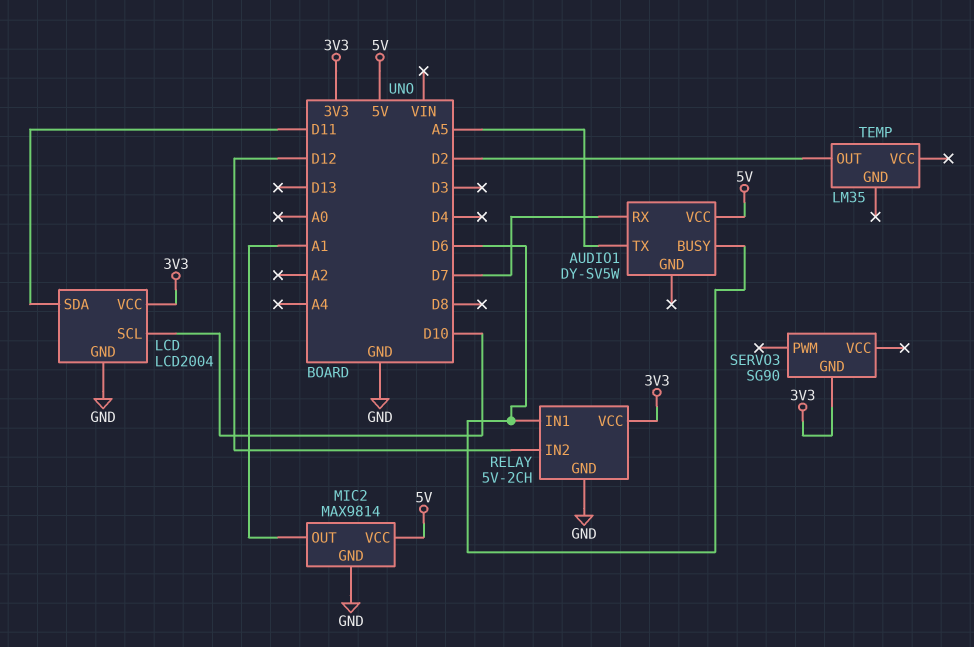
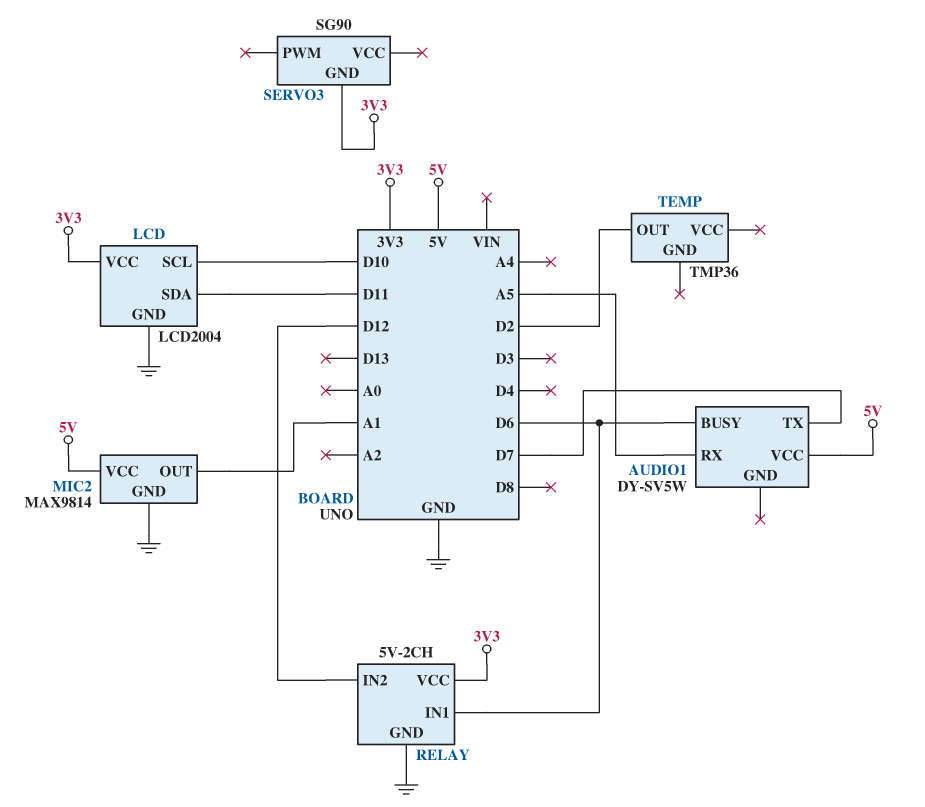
AUDIO1 pin RX: D7 -> A5
AUDIO1 pin TX: A5 -> D7
TEMP: LM35 -> TMP36

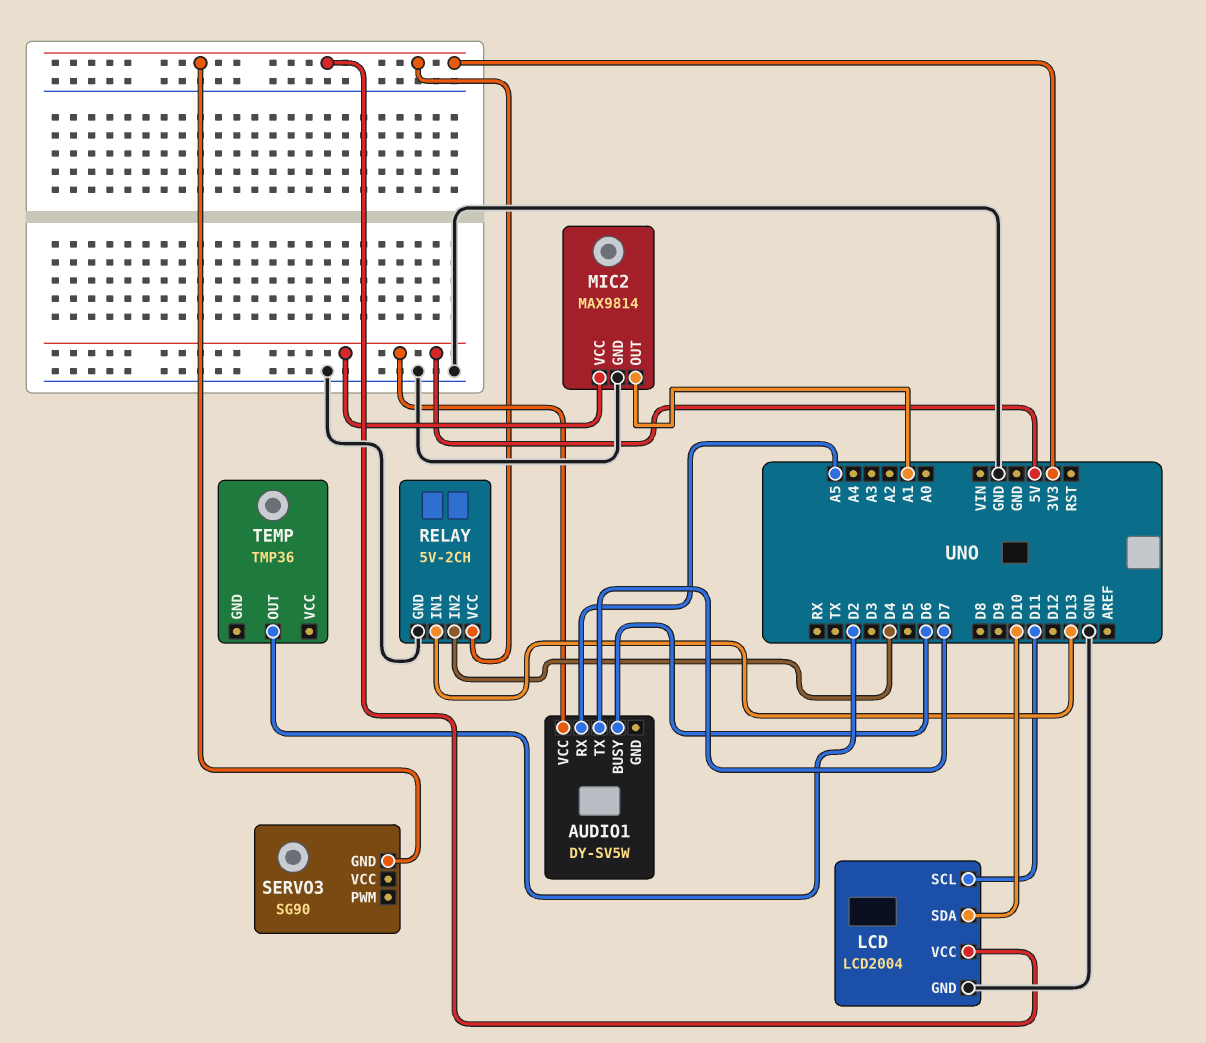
LCD pin SCL: D10 -> D11
LCD pin SDA: D11 -> D10
RELAY pin IN1: D6 -> D13
RELAY pin IN2: D12 -> D4

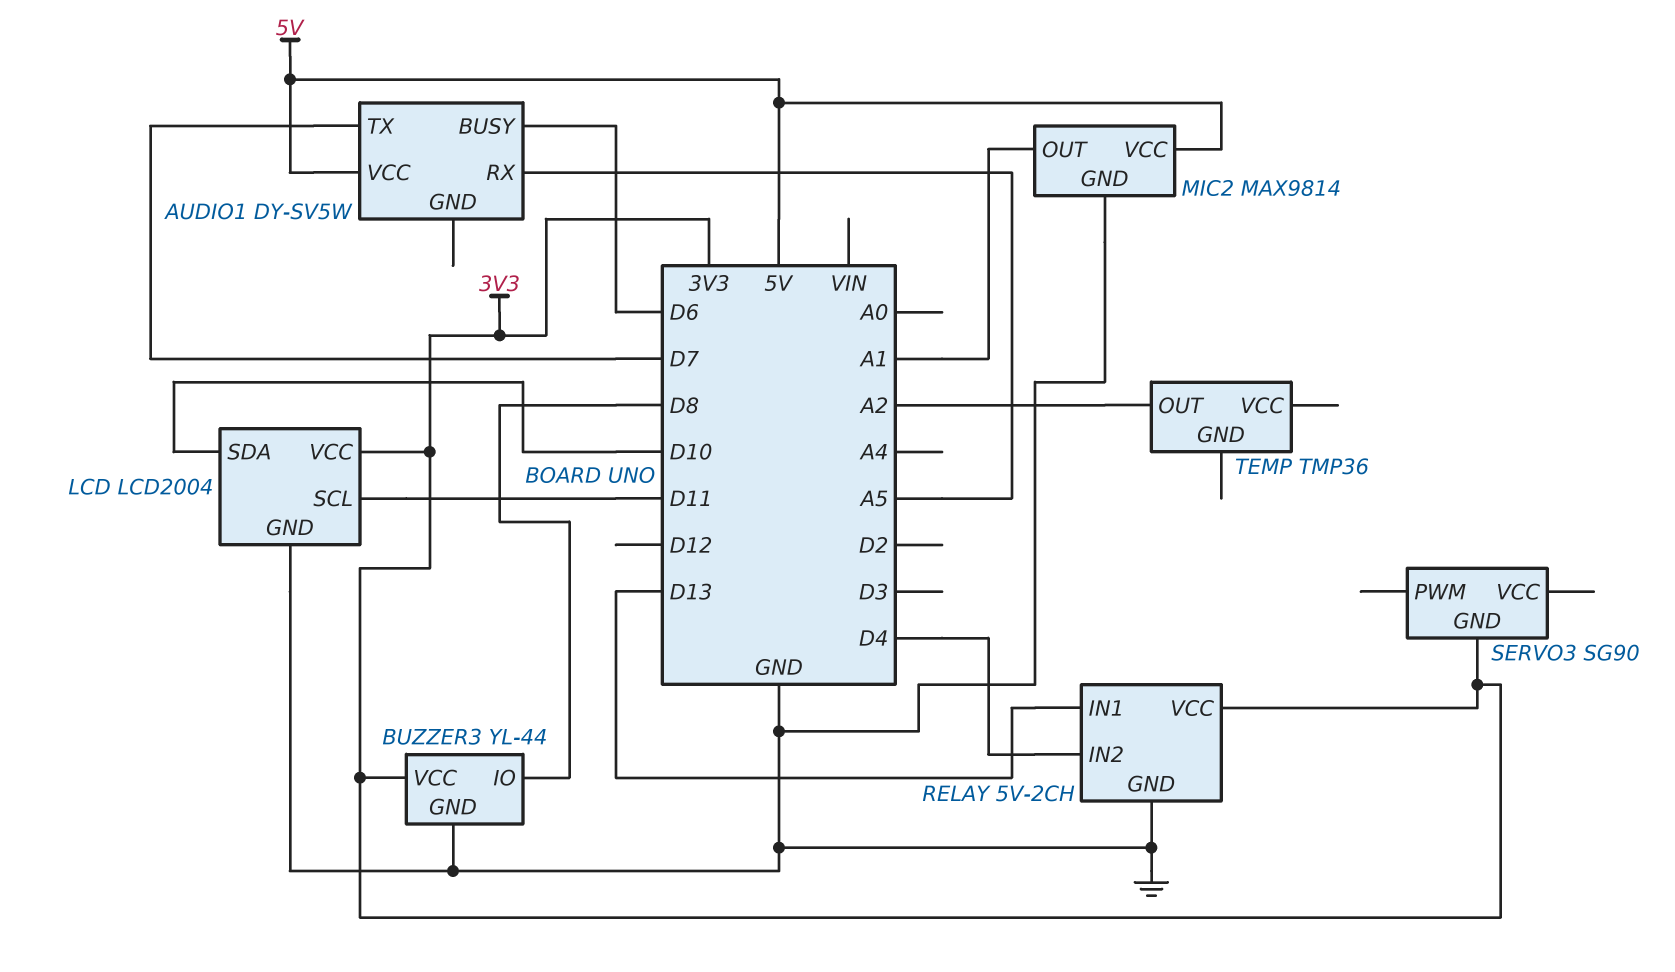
BUZZER3: none -> YL-44
BUZZER3 pin GND: none -> GND
BUZZER3 pin IO: none -> D8
BUZZER3 pin VCC: none -> 3V3
TEMP pin OUT: D2 -> A2

